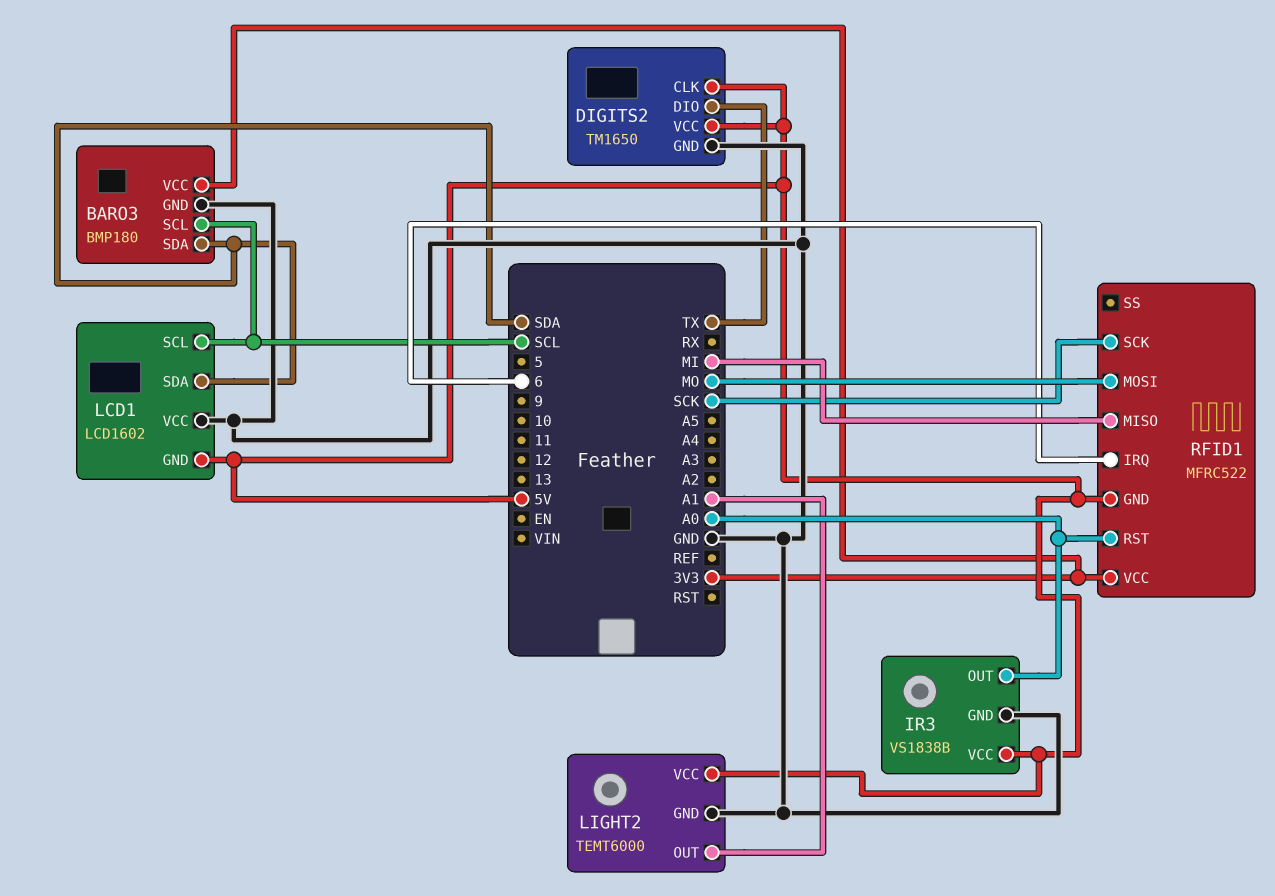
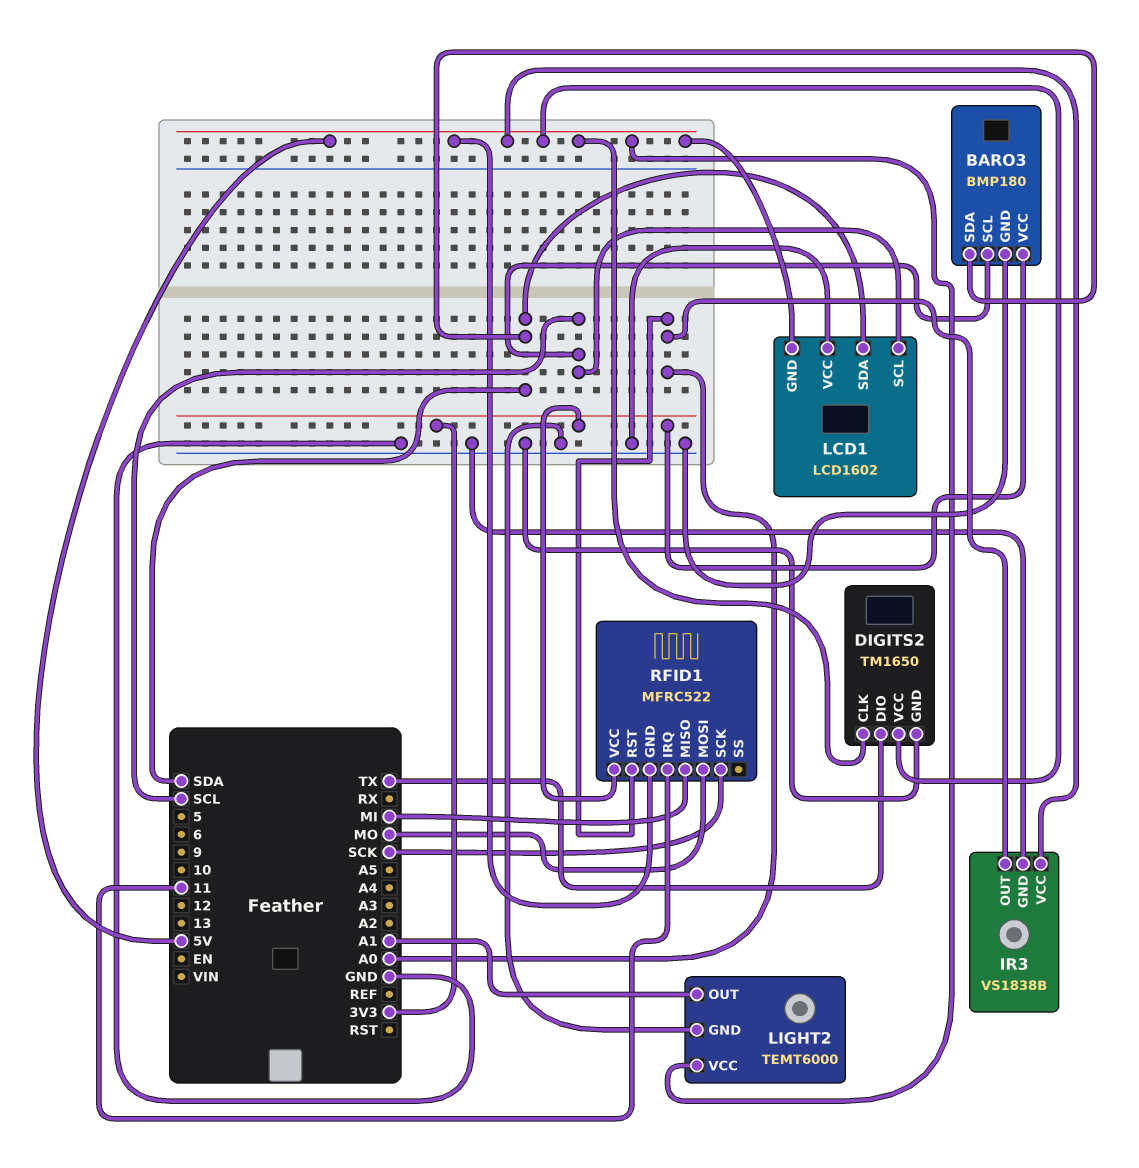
RFID1 pin IRQ: 6 -> 11

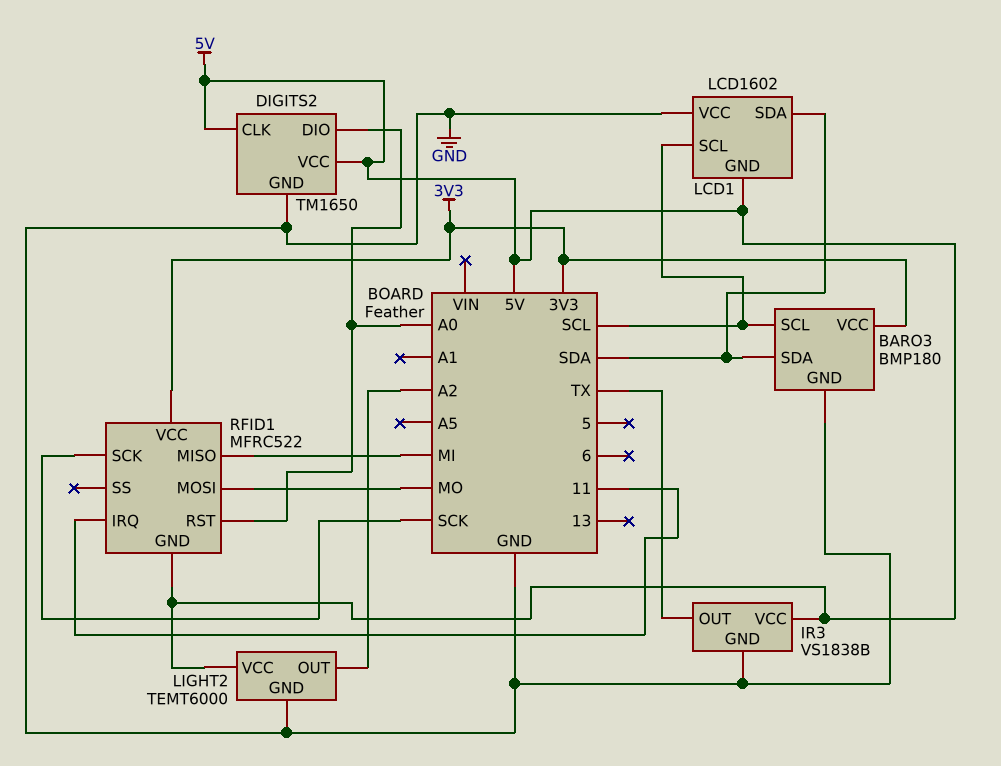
DIGITS2 pin DIO: TX -> A0
IR3 pin OUT: A0 -> TX
LIGHT2 pin OUT: A1 -> A2

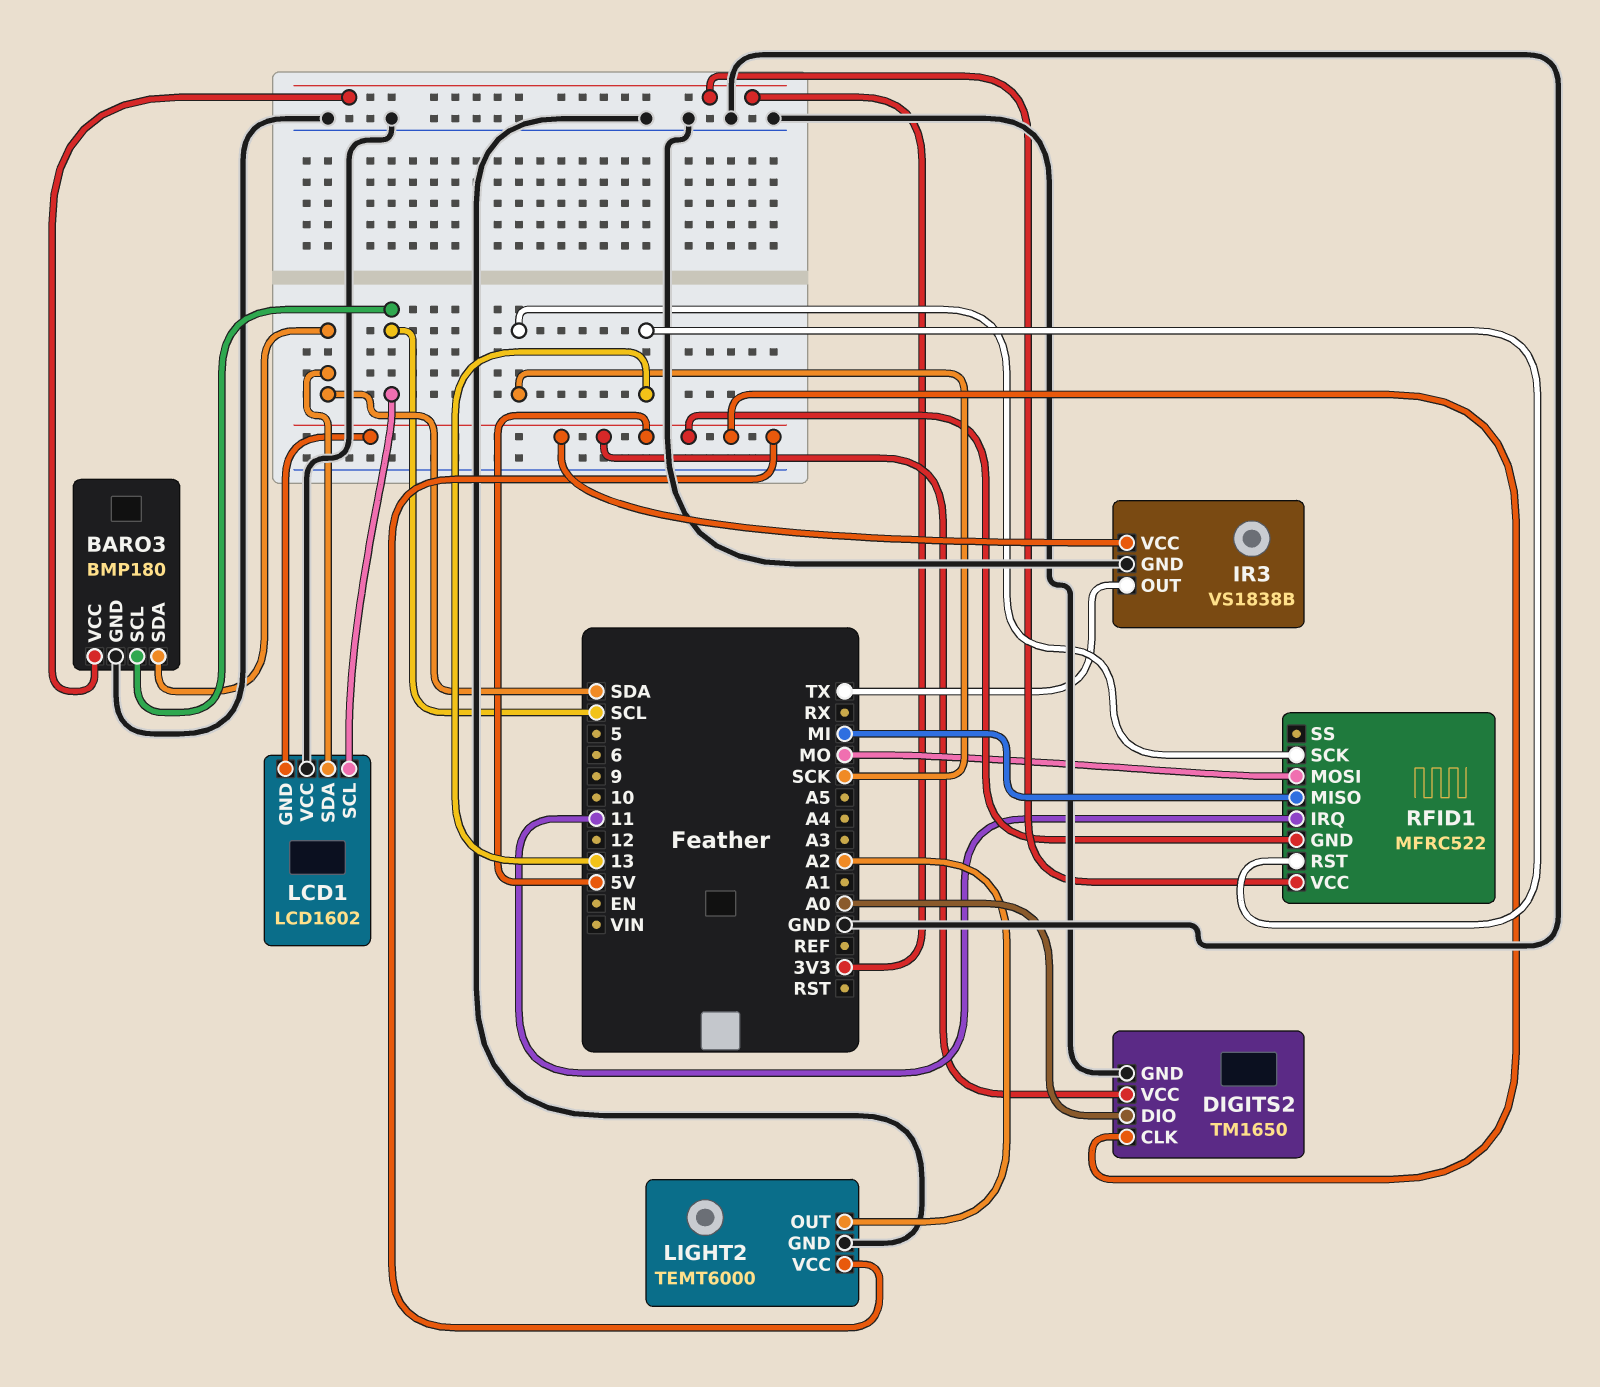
RFID1 pin RST: A0 -> 13

